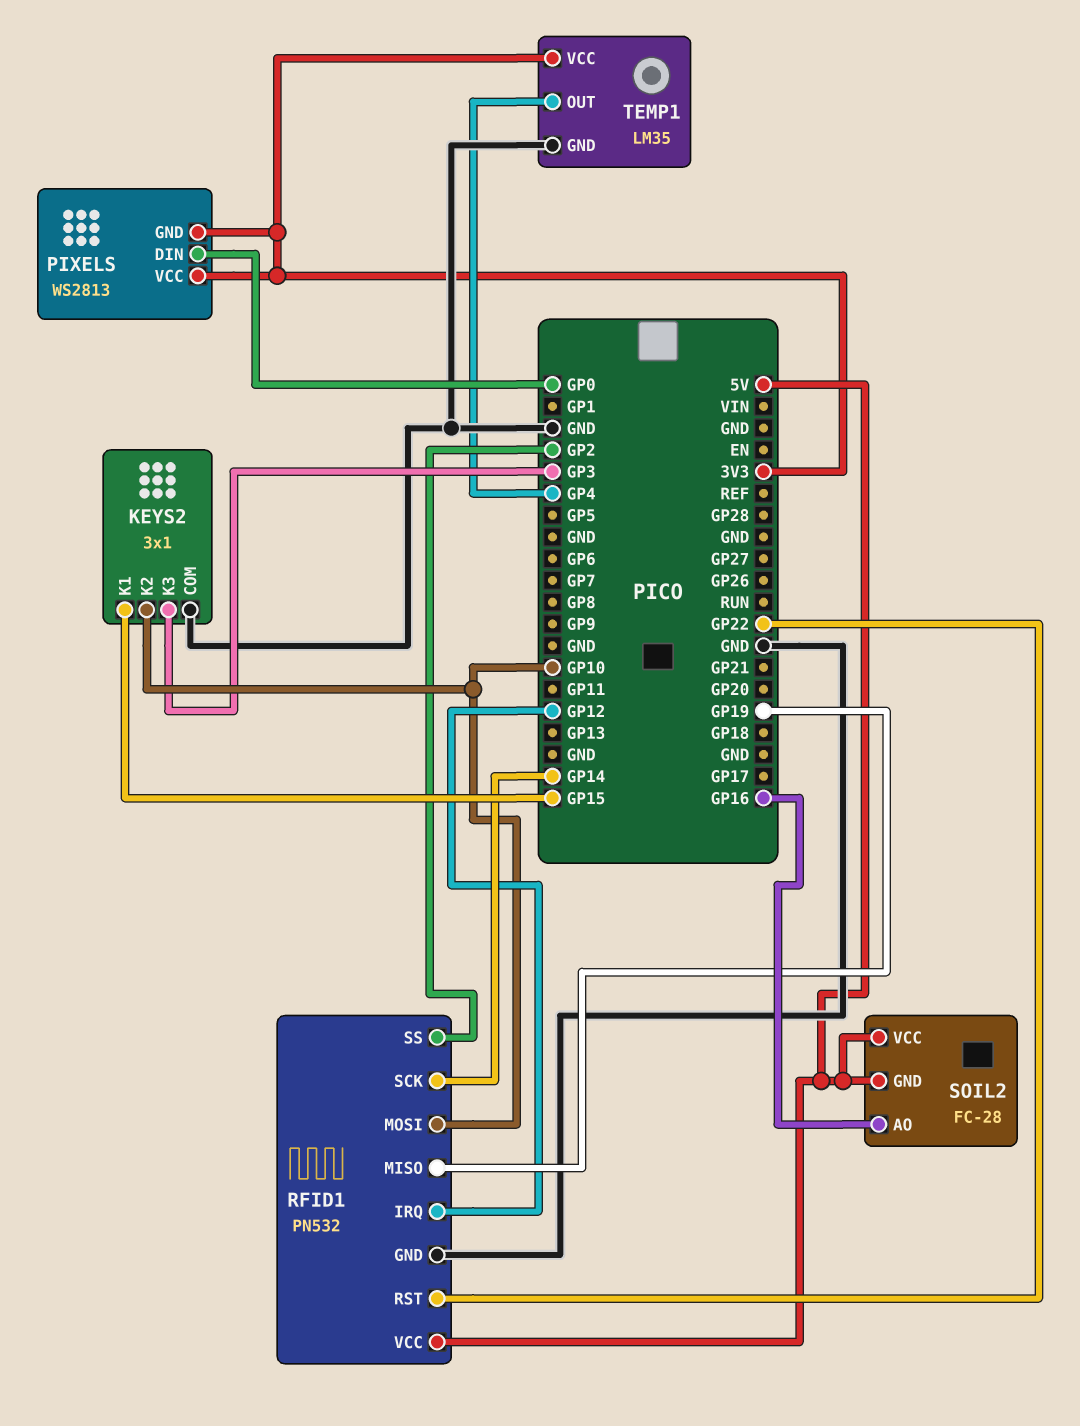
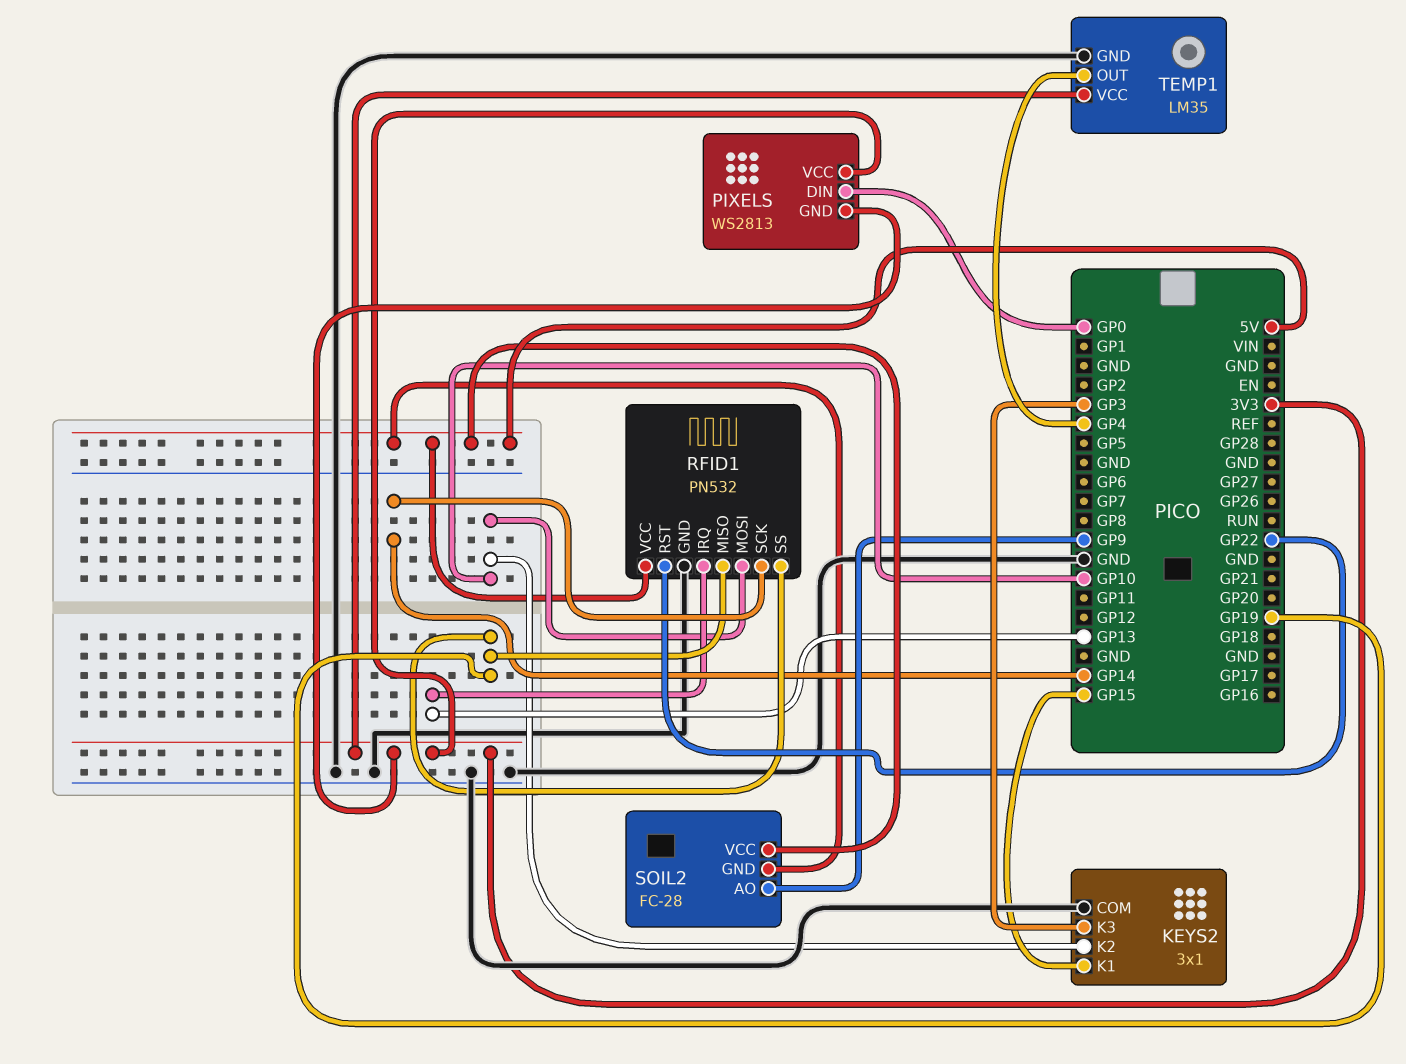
RFID1 pin IRQ: GP12 -> GP13
RFID1 pin SS: GP2 -> GP19
SOIL2 pin AO: GP16 -> GP9

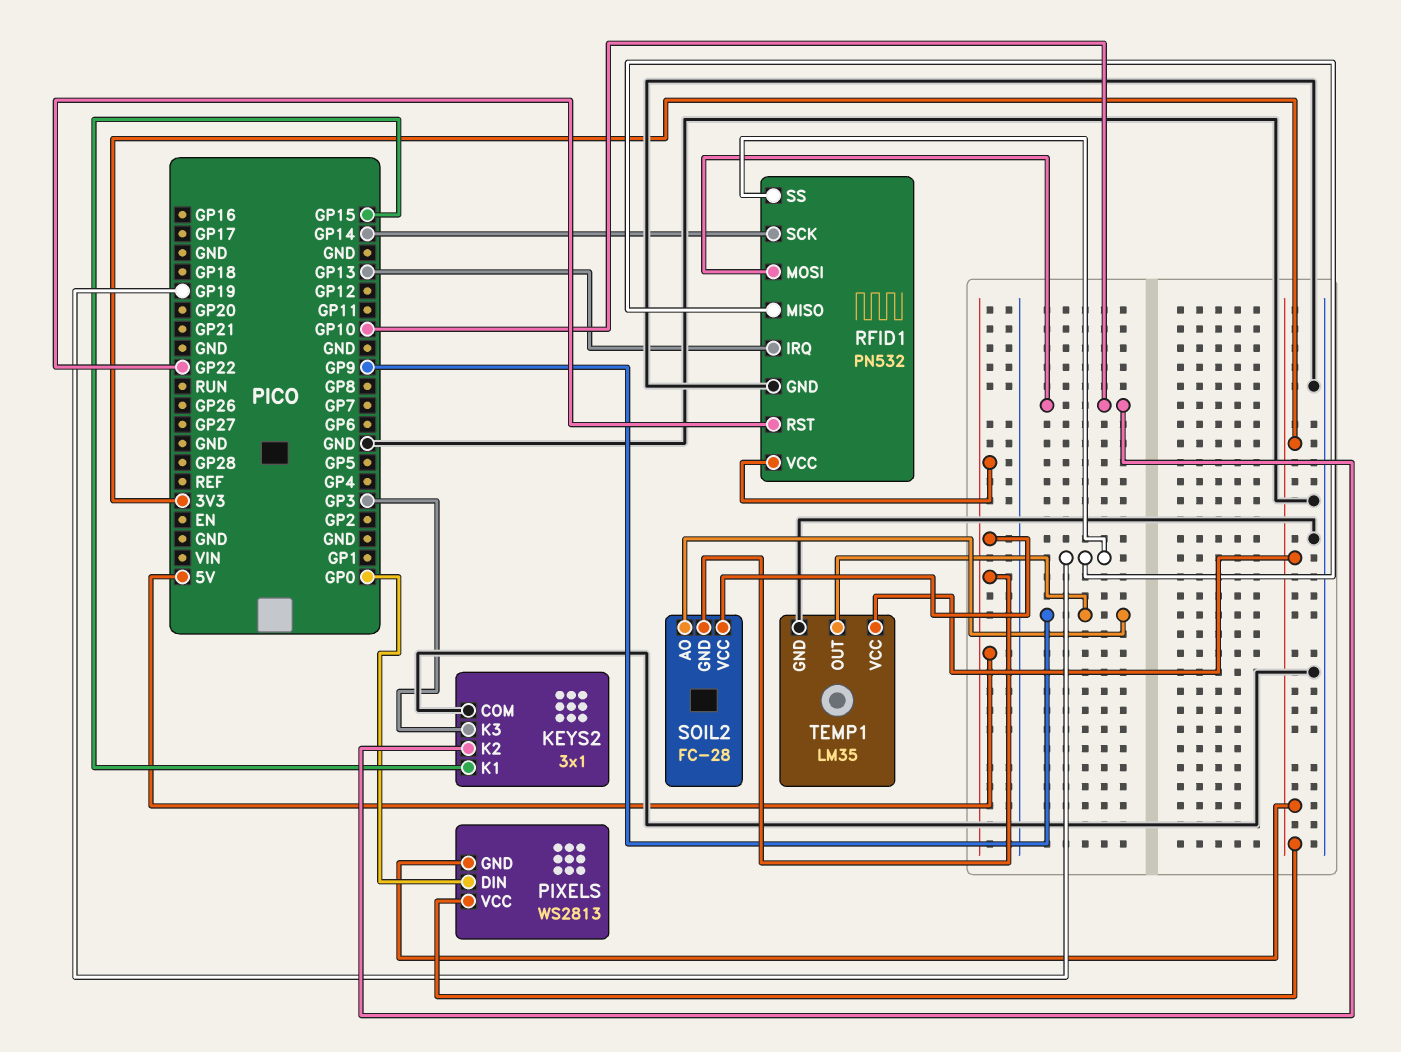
TEMP1 pin OUT: GP4 -> GP9

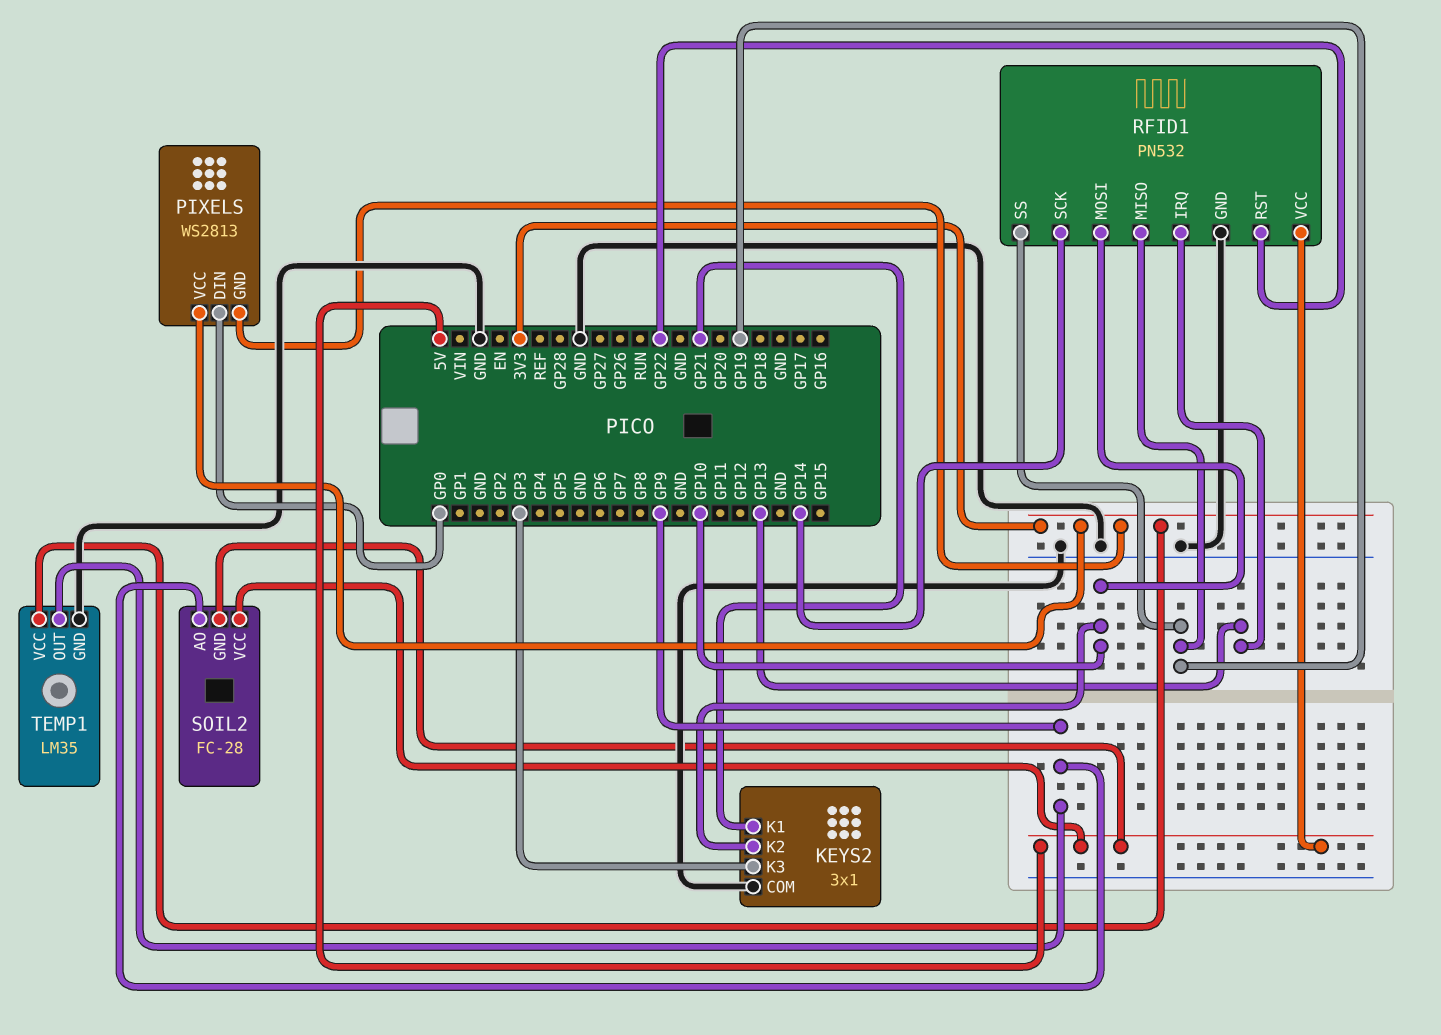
KEYS2 pin K1: GP15 -> GP21

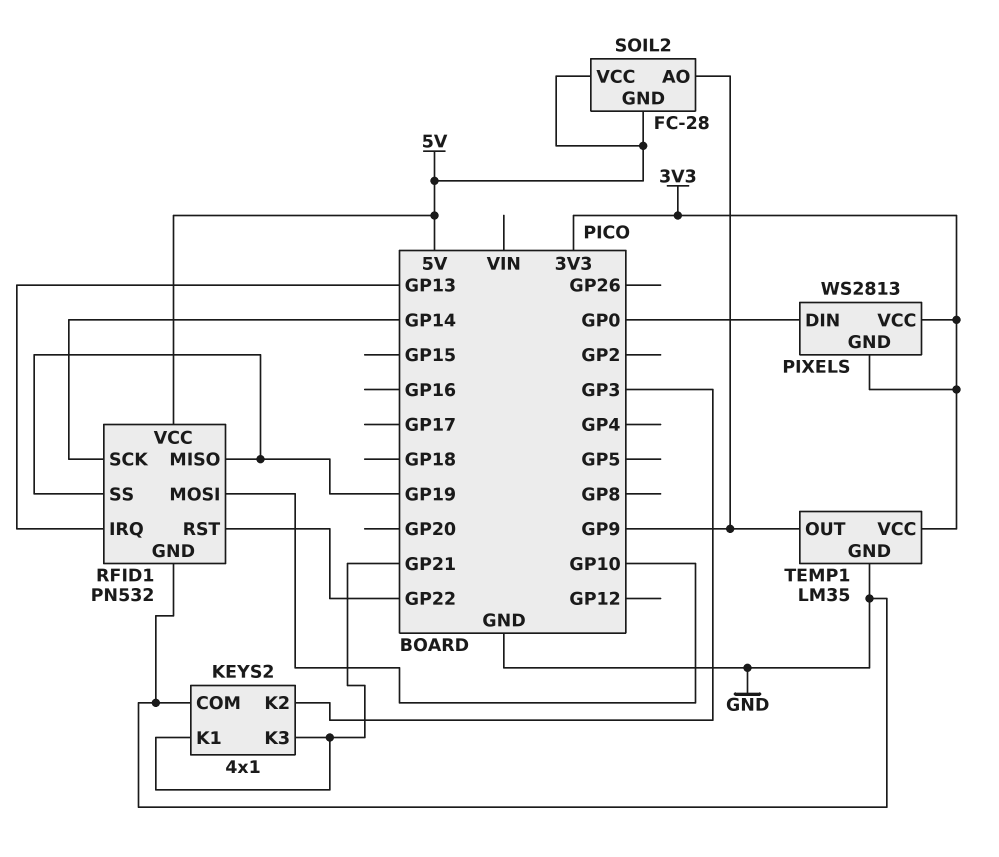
KEYS2: 3x1 -> 4x1
KEYS2 pin K2: GP10 -> GP3
KEYS2 pin K3: GP3 -> GP21

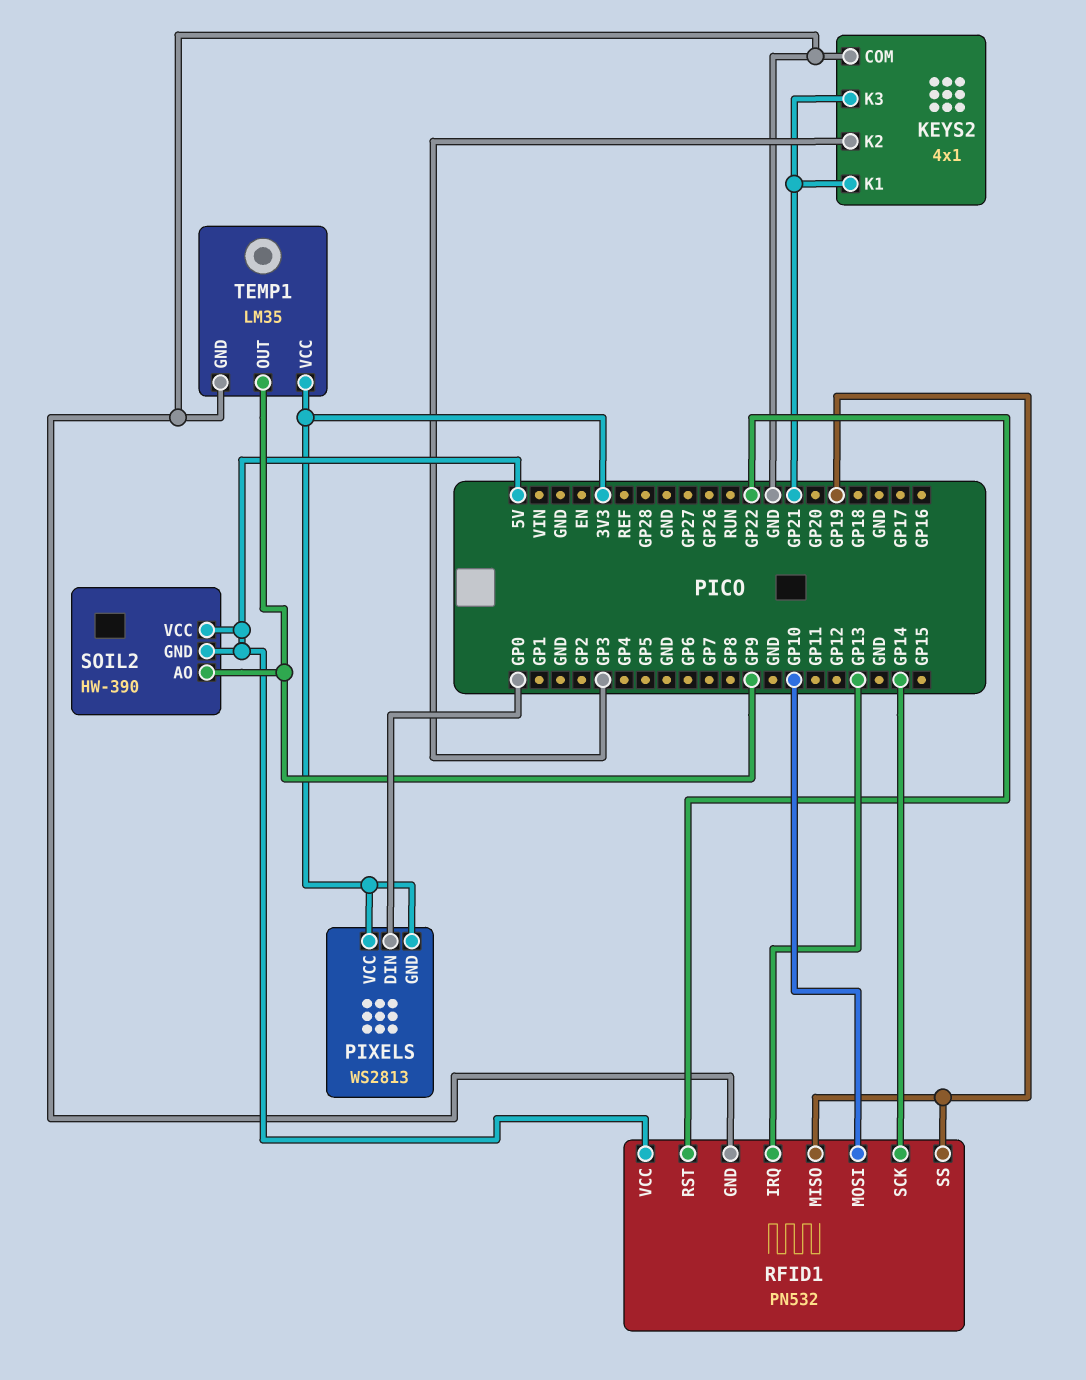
SOIL2: FC-28 -> HW-390

